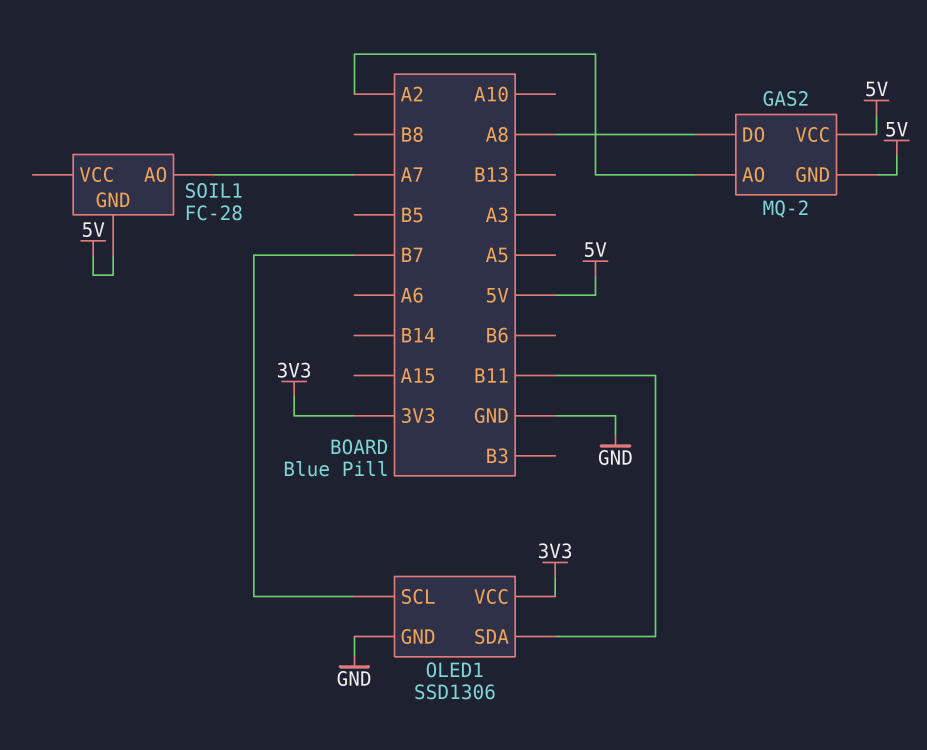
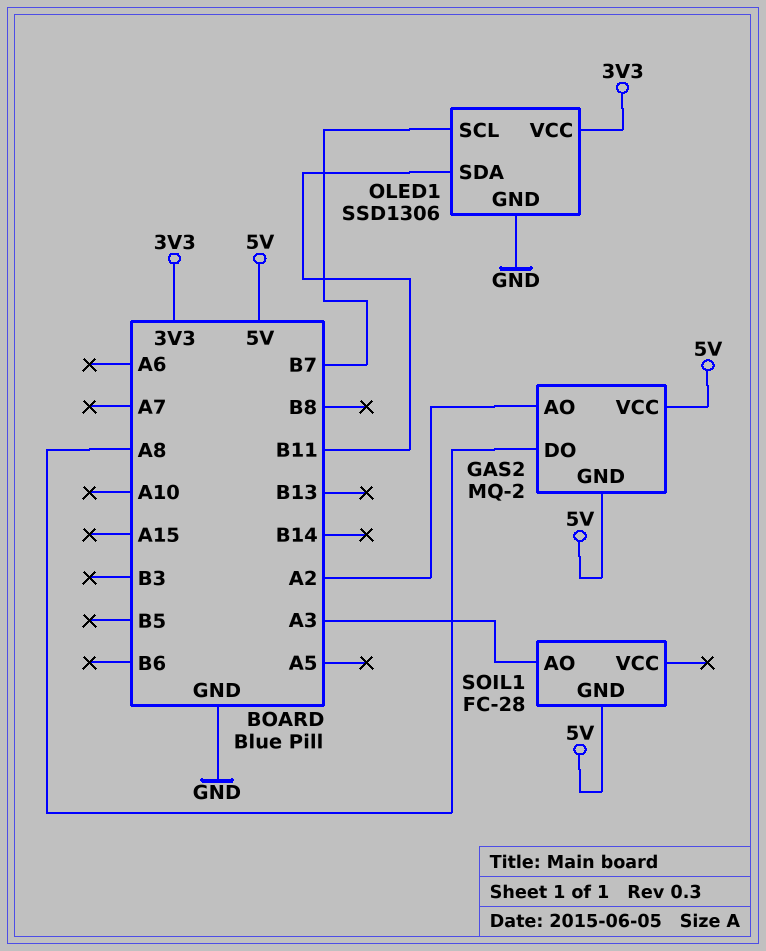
SOIL1 pin AO: A7 -> A3

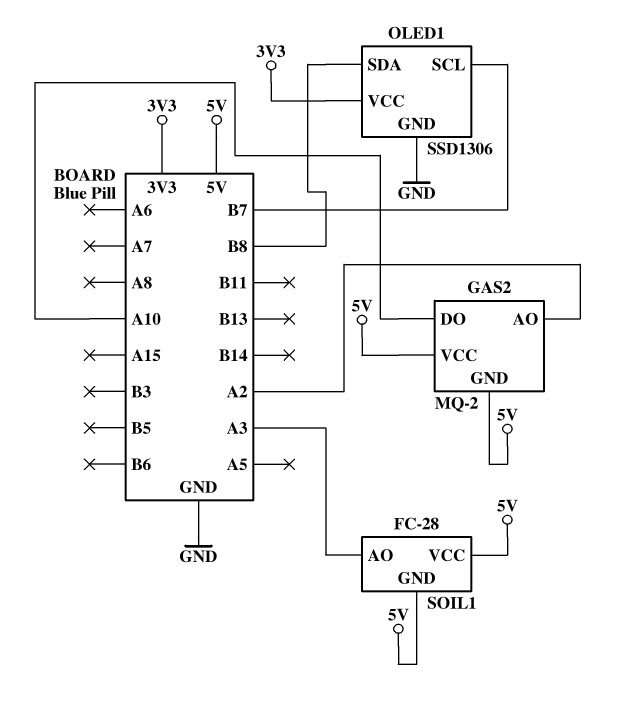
GAS2 pin DO: A8 -> A10
OLED1 pin SDA: B11 -> B8
SOIL1 pin VCC: none -> 5V

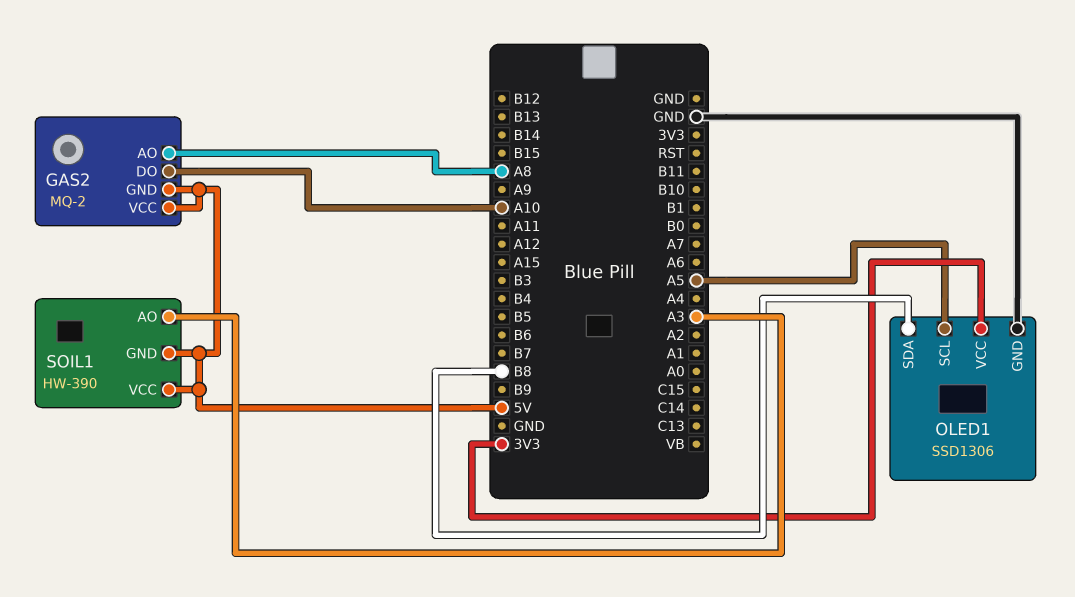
GAS2 pin AO: A2 -> A8
OLED1 pin SCL: B7 -> A5
SOIL1: FC-28 -> HW-390

